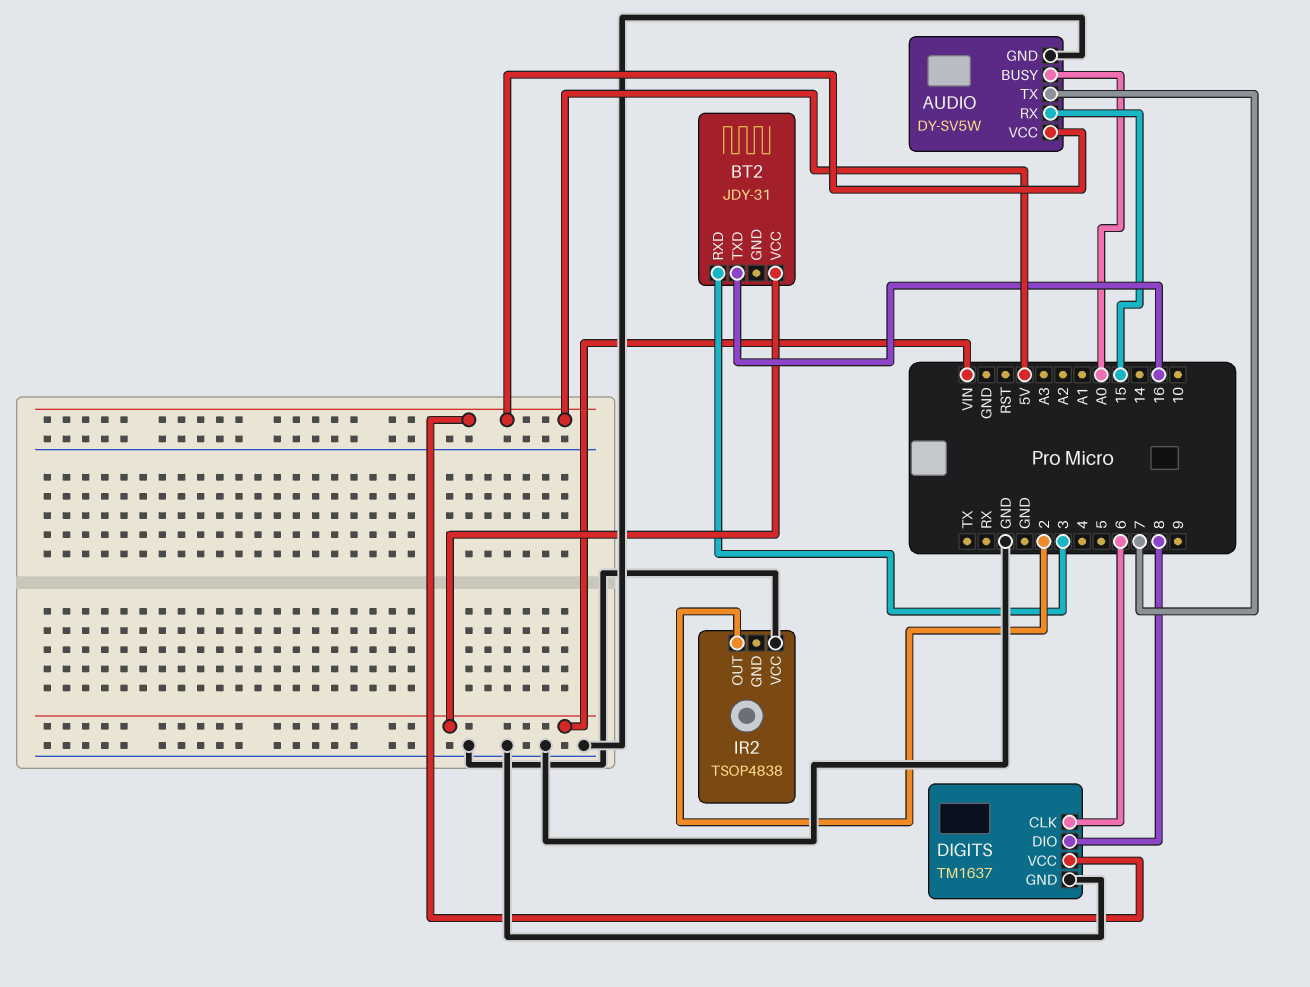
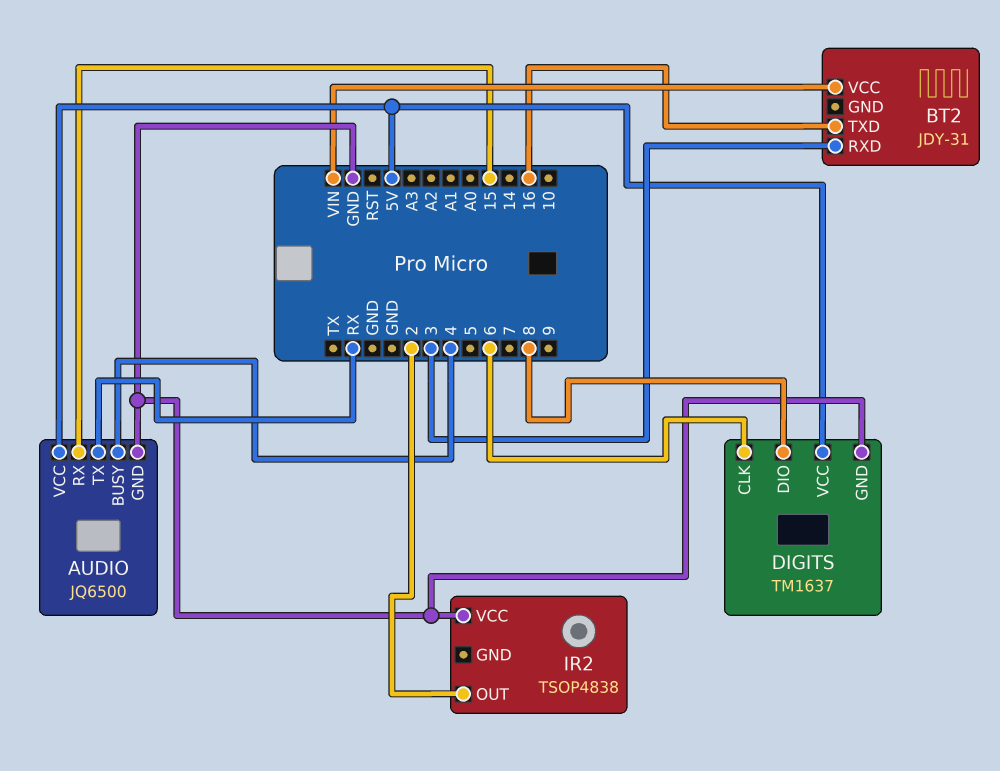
AUDIO: DY-SV5W -> JQ6500
AUDIO pin BUSY: A0 -> 4
AUDIO pin TX: 7 -> RX

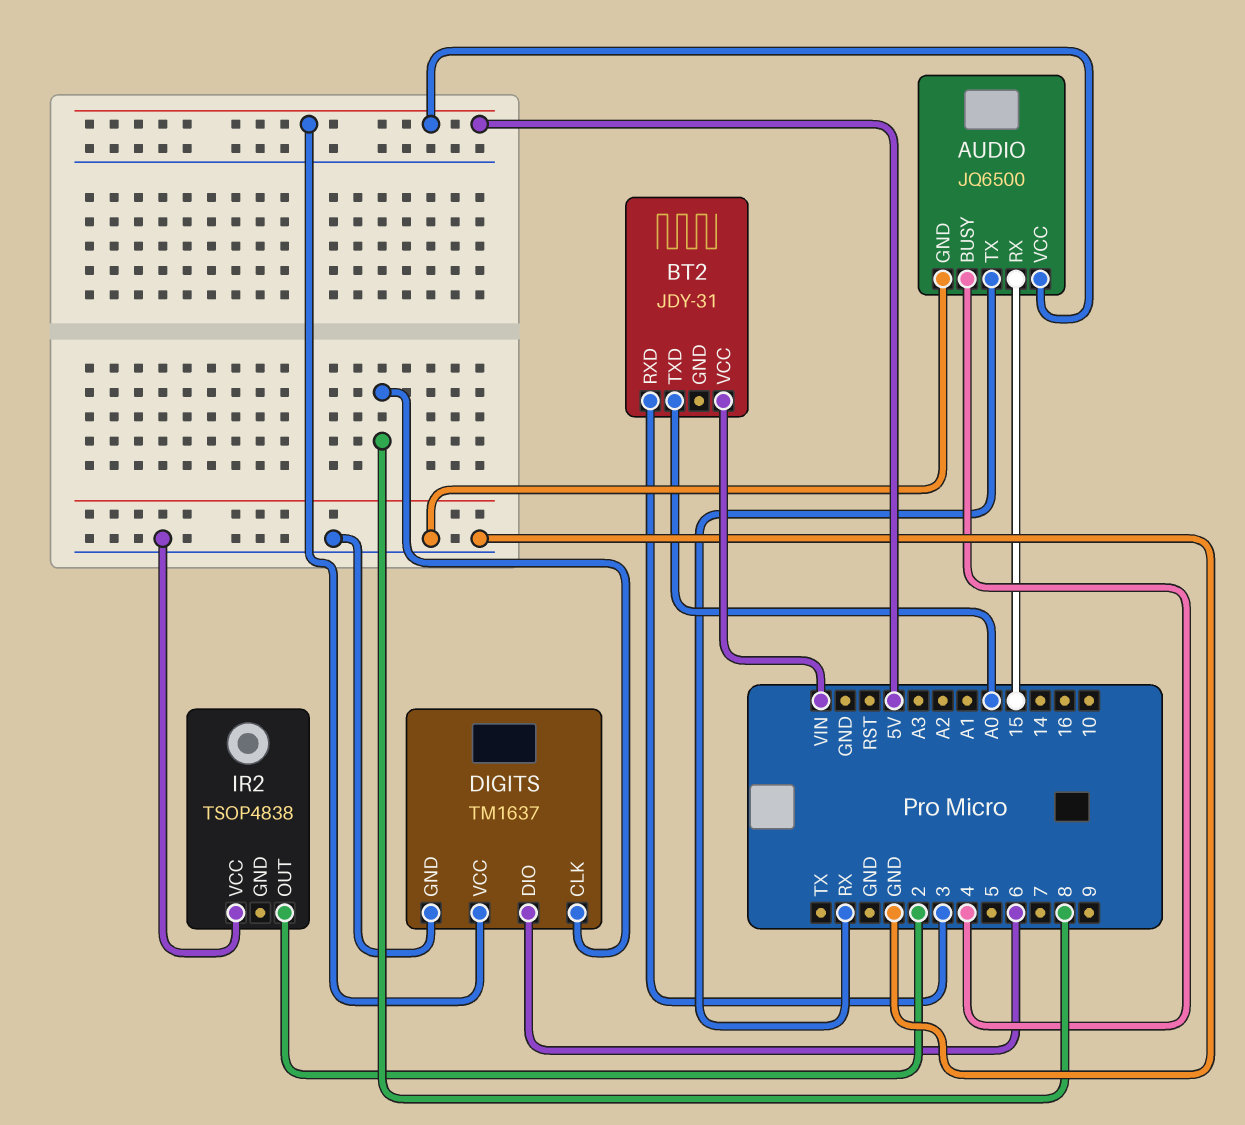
BT2 pin TXD: 16 -> A0
DIGITS pin CLK: 6 -> 8
DIGITS pin DIO: 8 -> 6

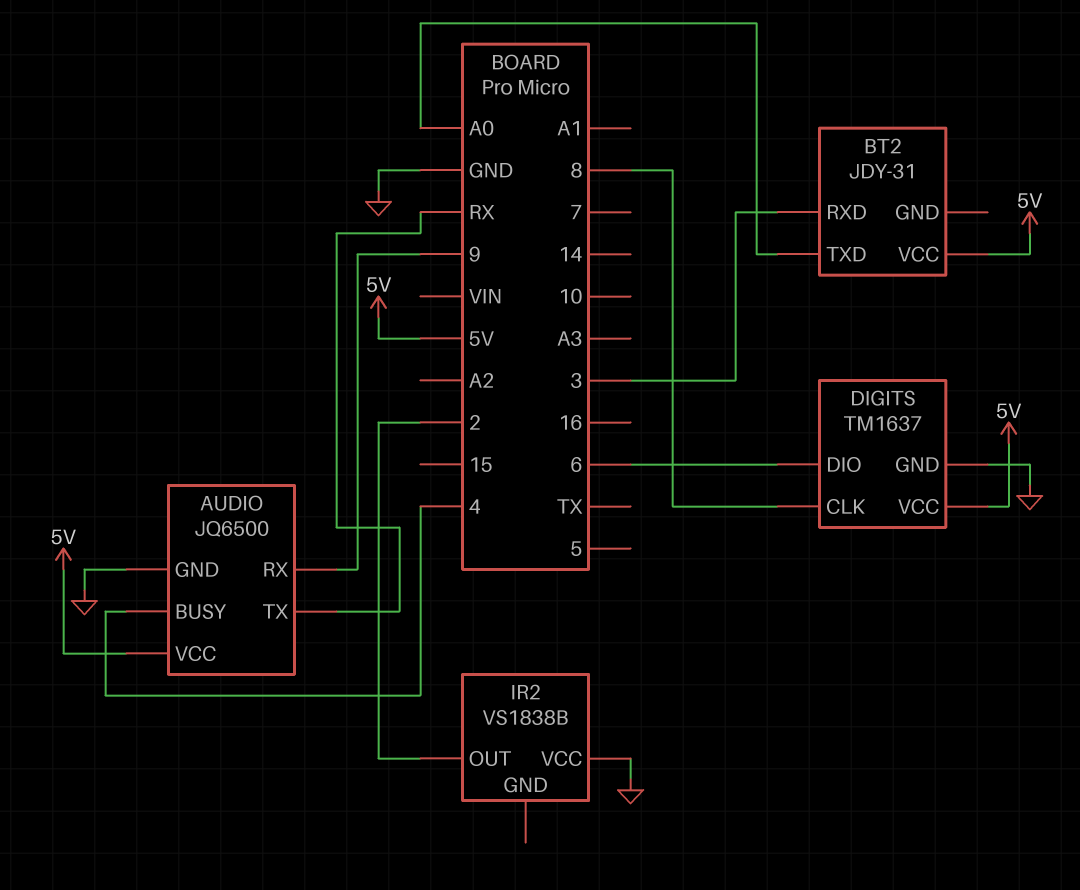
AUDIO pin RX: 15 -> 9
BT2 pin VCC: VIN -> 5V
IR2: TSOP4838 -> VS1838B

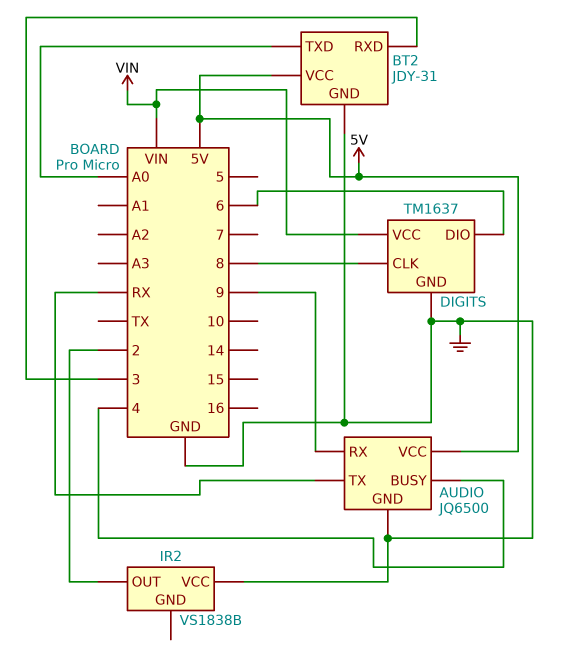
BT2 pin GND: none -> GND
DIGITS pin VCC: 5V -> VIN

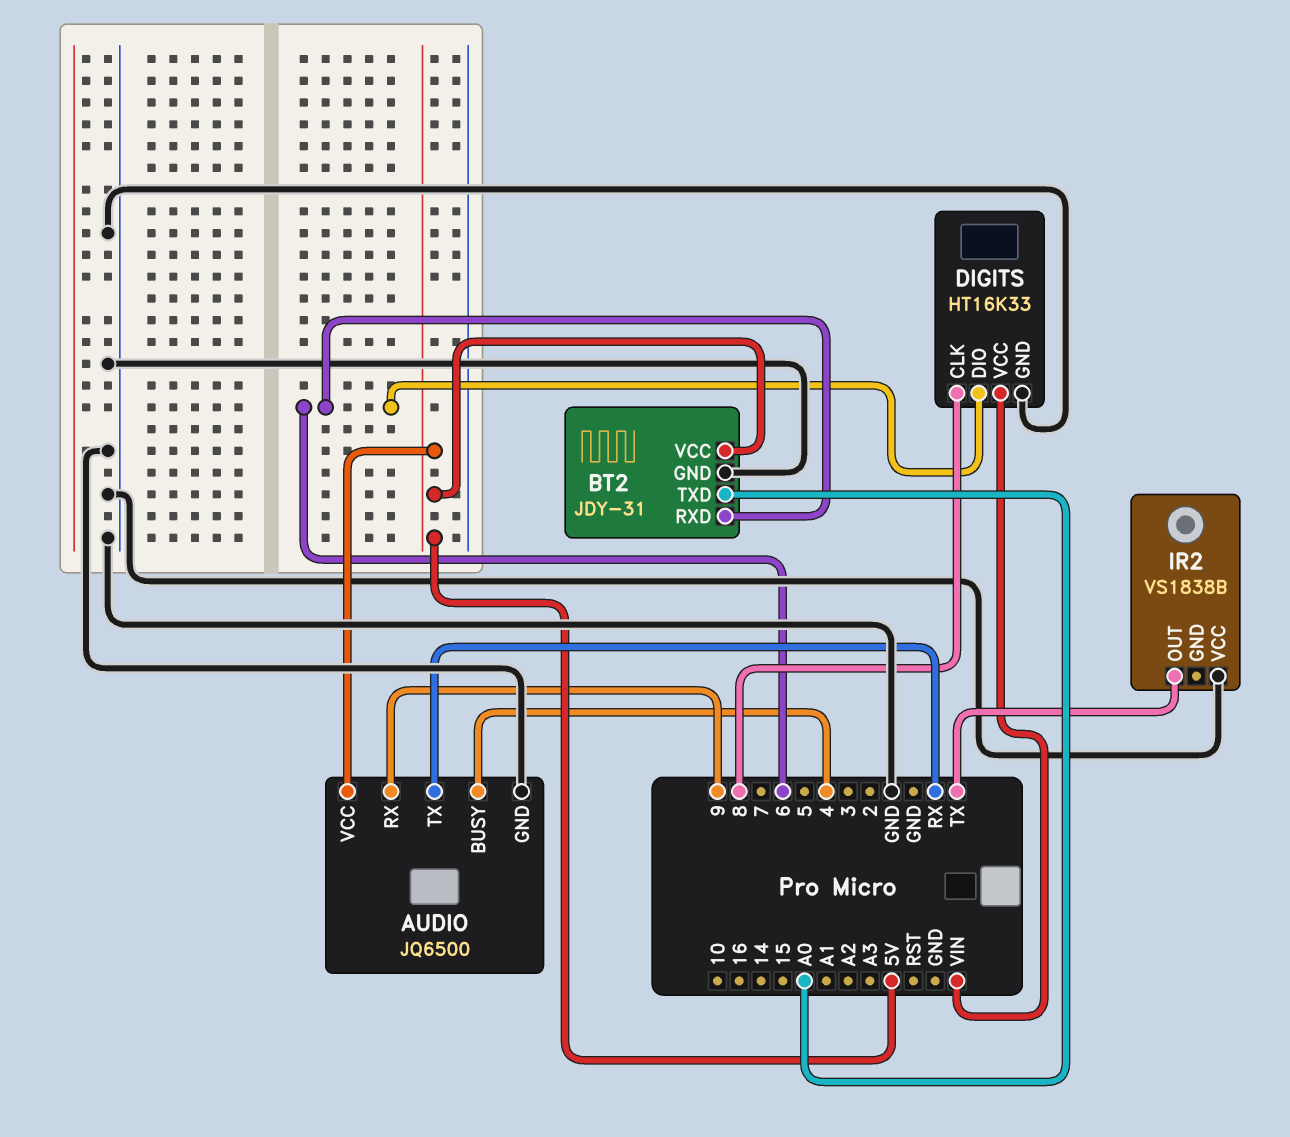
BT2 pin RXD: 3 -> 6
DIGITS: TM1637 -> HT16K33
IR2 pin OUT: 2 -> TX

